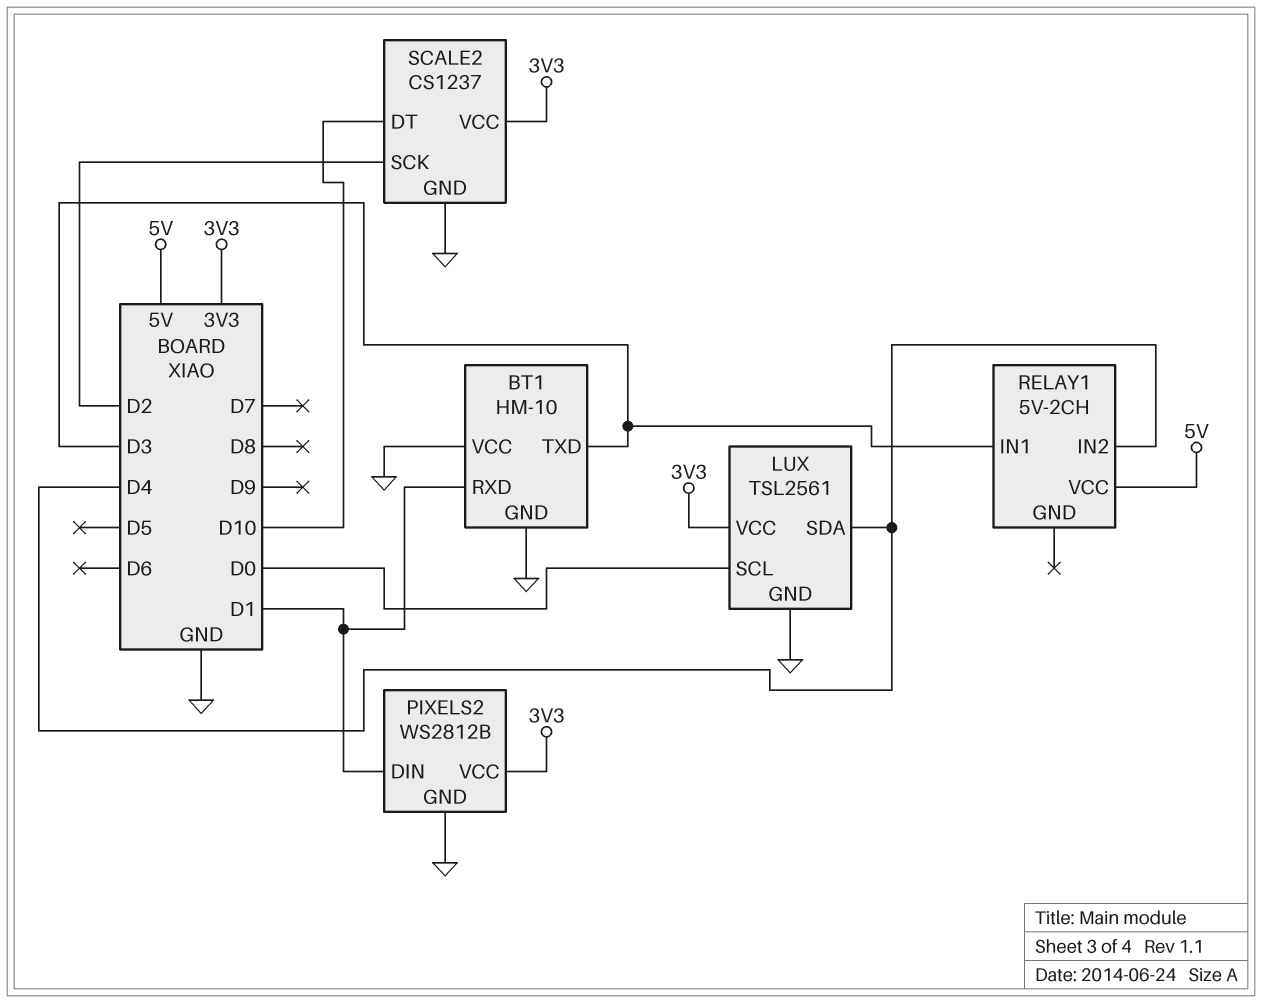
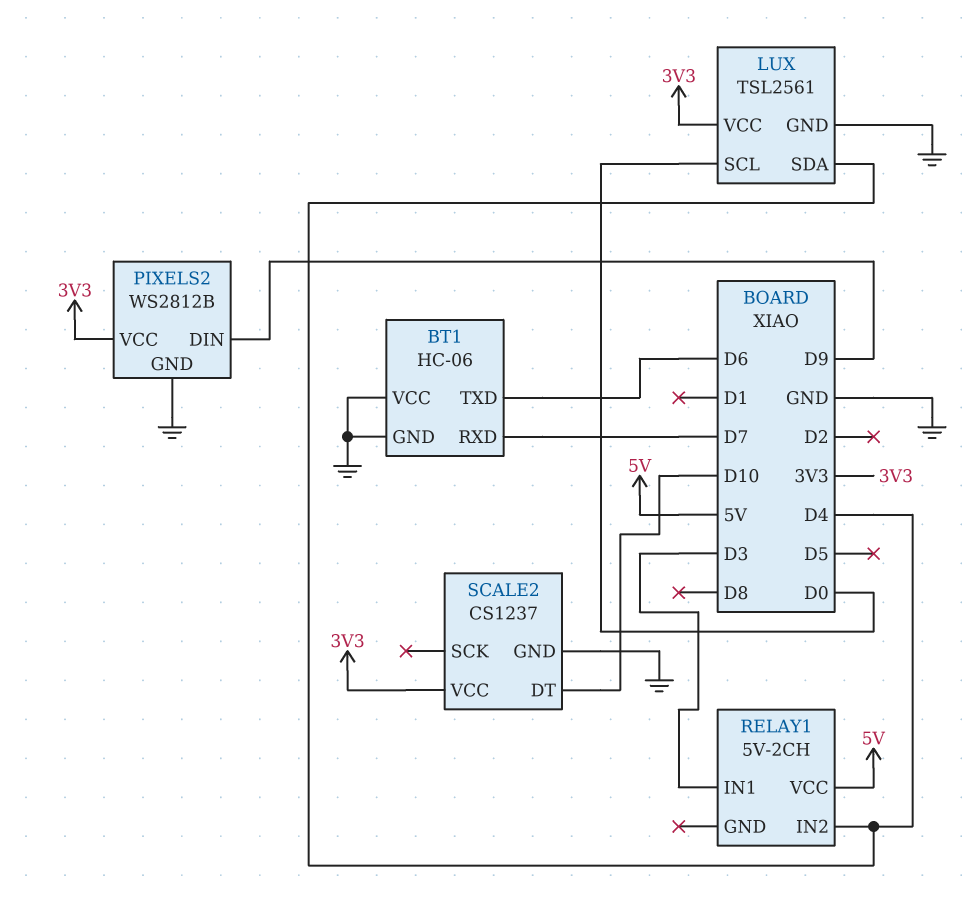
BT1: HM-10 -> HC-06
BT1 pin RXD: D1 -> D7
BT1 pin TXD: D3 -> D6
PIXELS2 pin DIN: D1 -> D9
SCALE2 pin SCK: D2 -> none

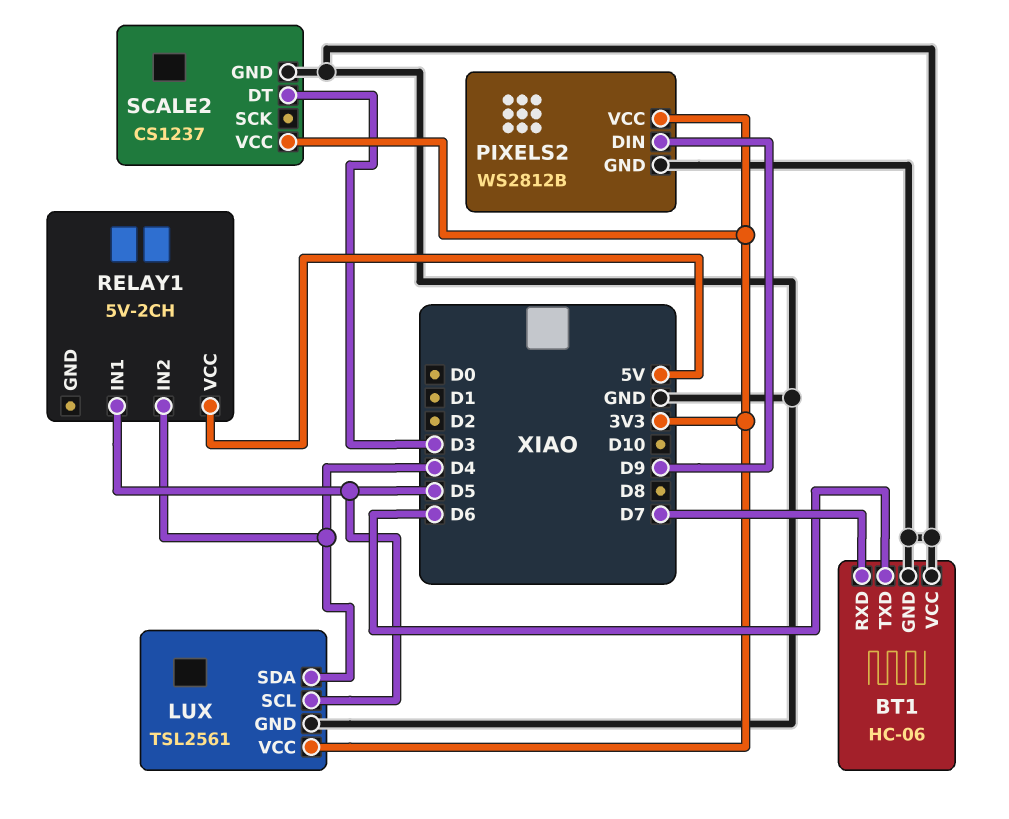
LUX pin SCL: D0 -> D5
RELAY1 pin IN1: D3 -> D5
SCALE2 pin DT: D10 -> D3

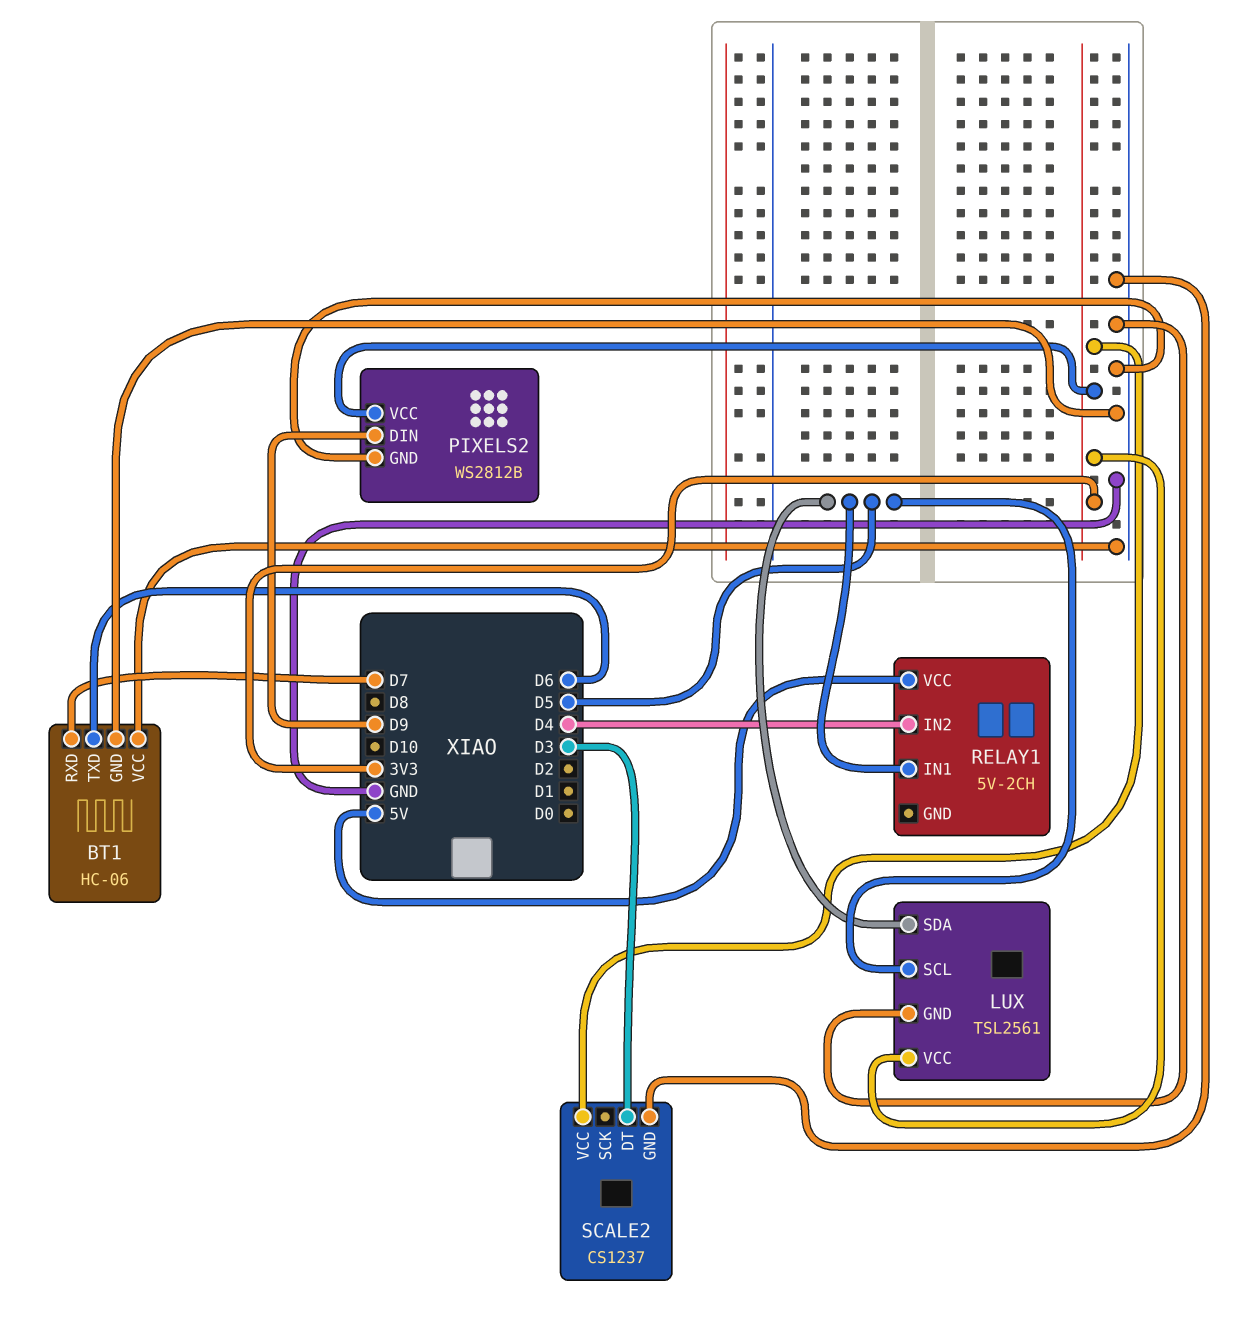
LUX pin SDA: D4 -> D5

